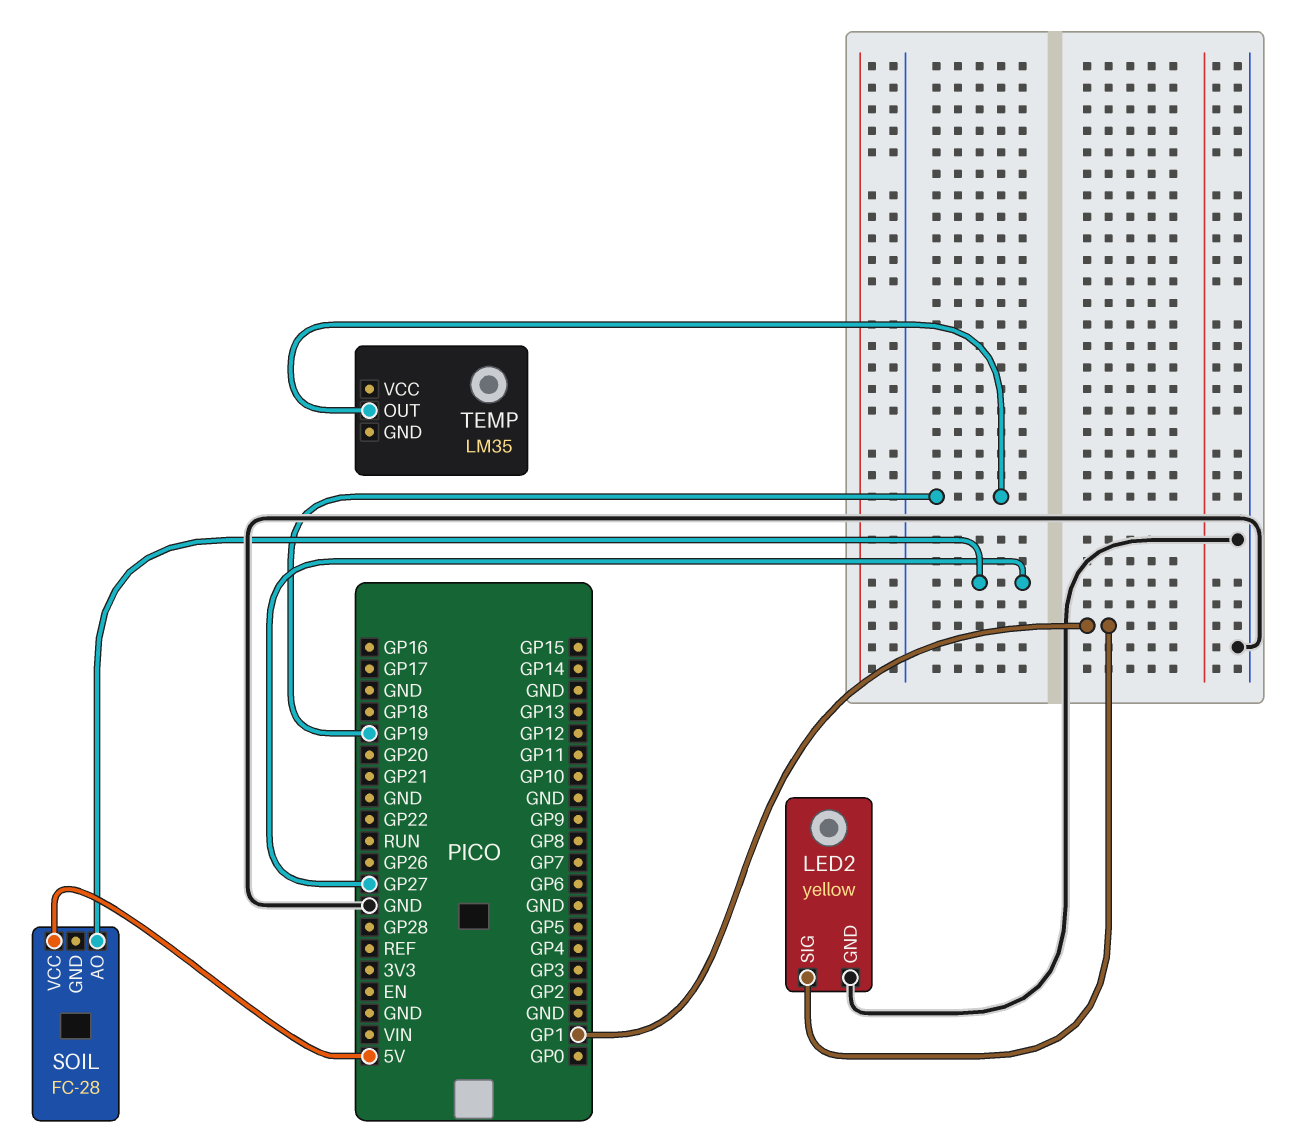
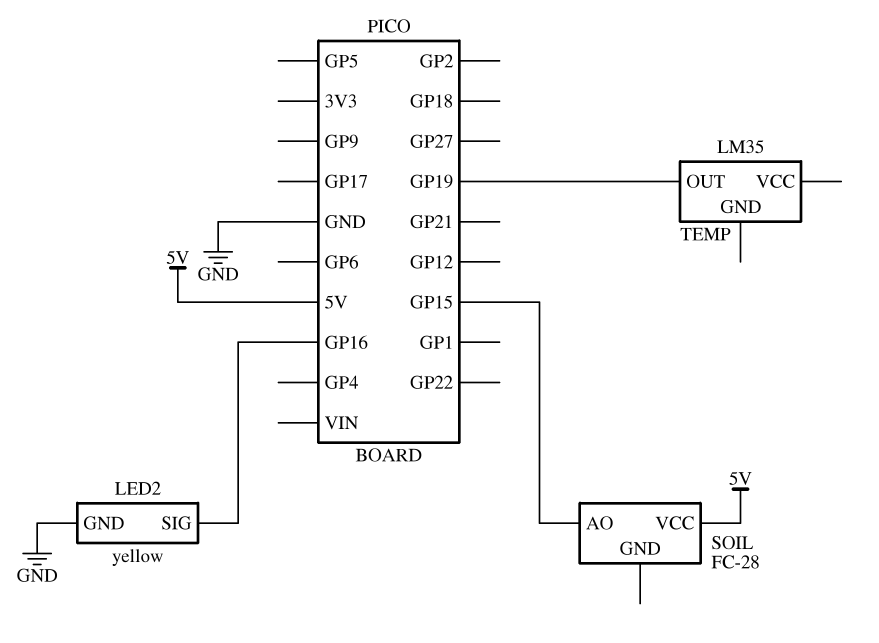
LED2 pin SIG: GP1 -> GP16
SOIL pin AO: GP27 -> GP15

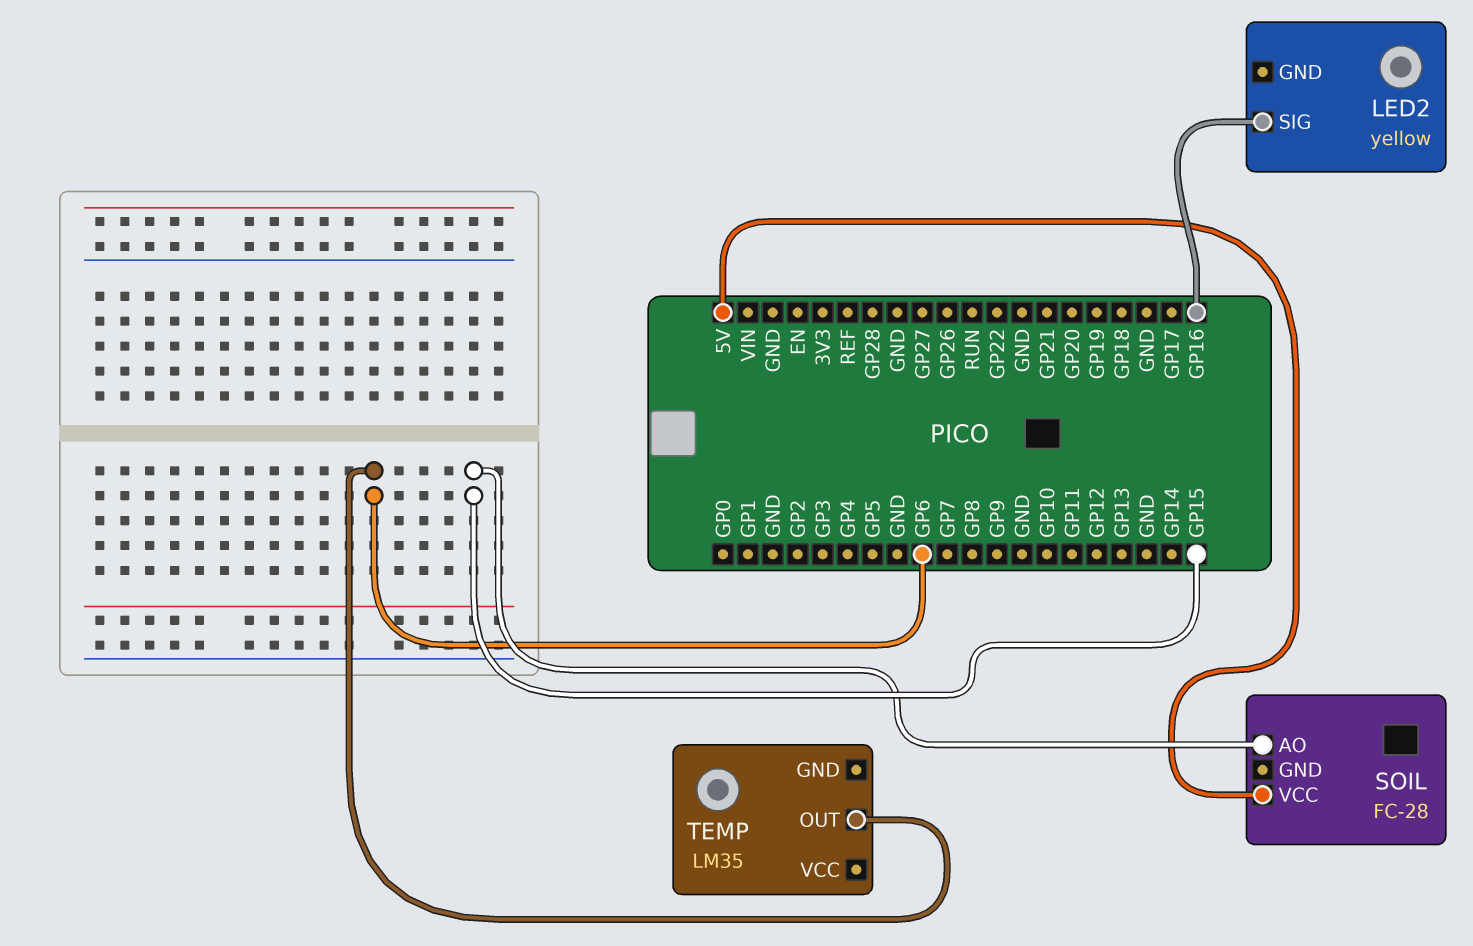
LED2 pin GND: GND -> none
TEMP pin OUT: GP19 -> GP6

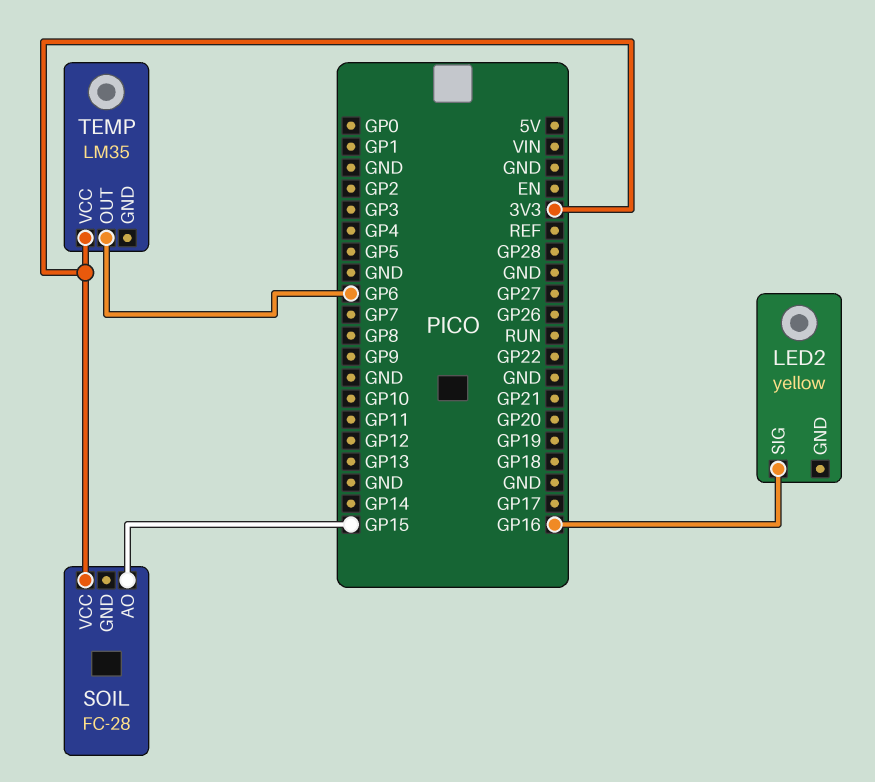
SOIL pin VCC: 5V -> 3V3
TEMP pin VCC: none -> 3V3

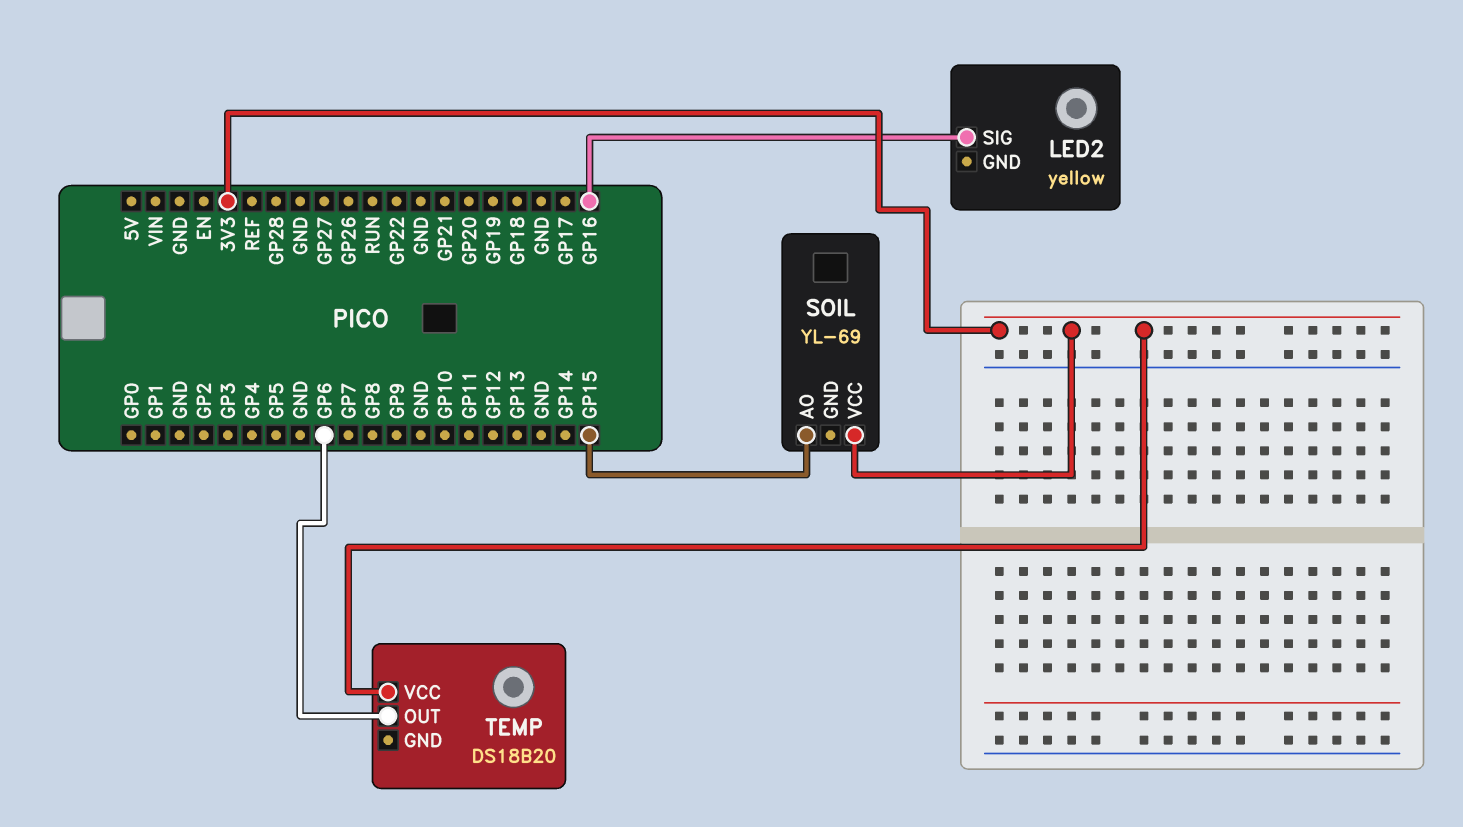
SOIL: FC-28 -> YL-69
TEMP: LM35 -> DS18B20

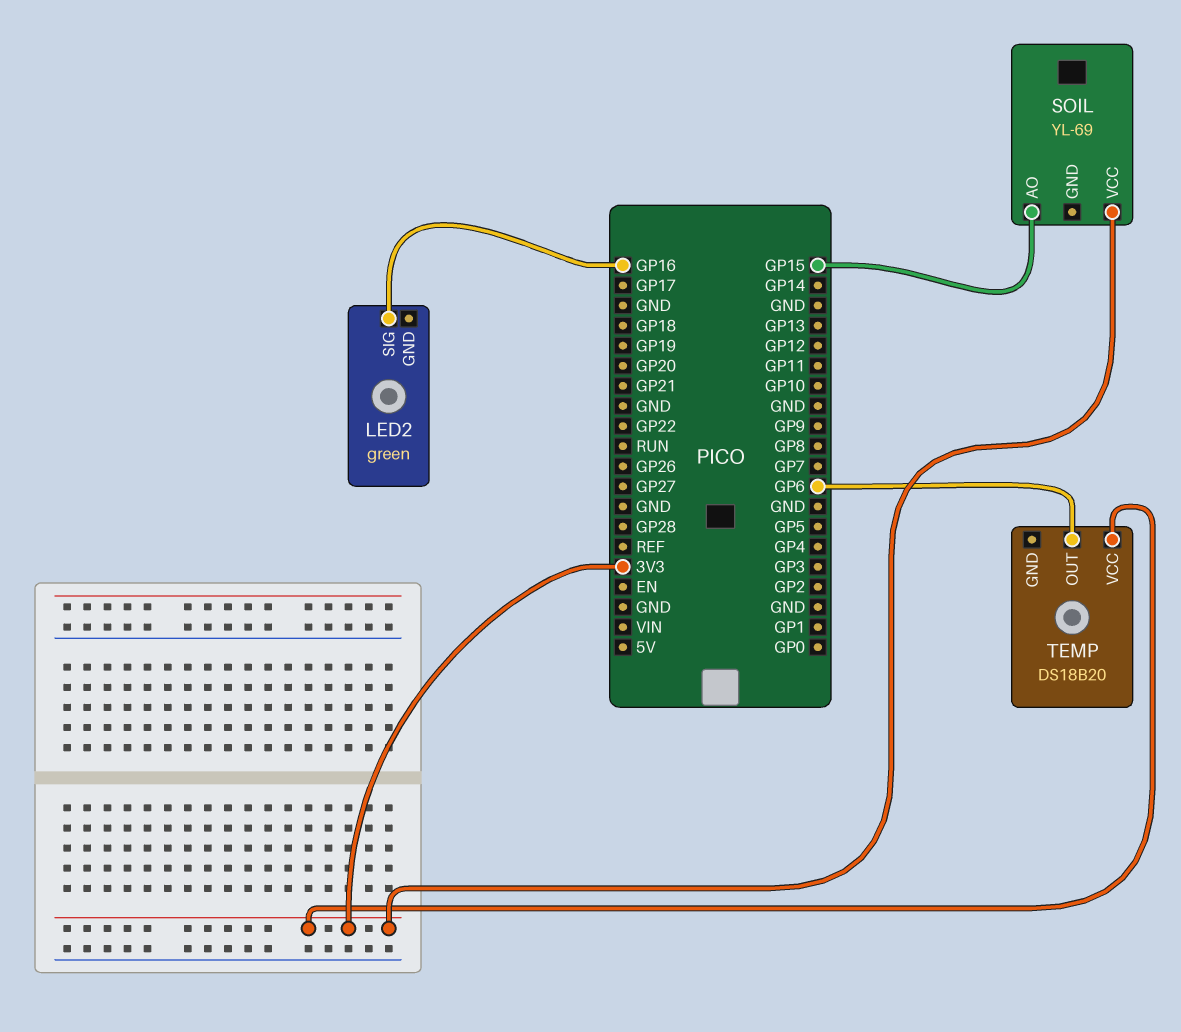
LED2: yellow -> green

